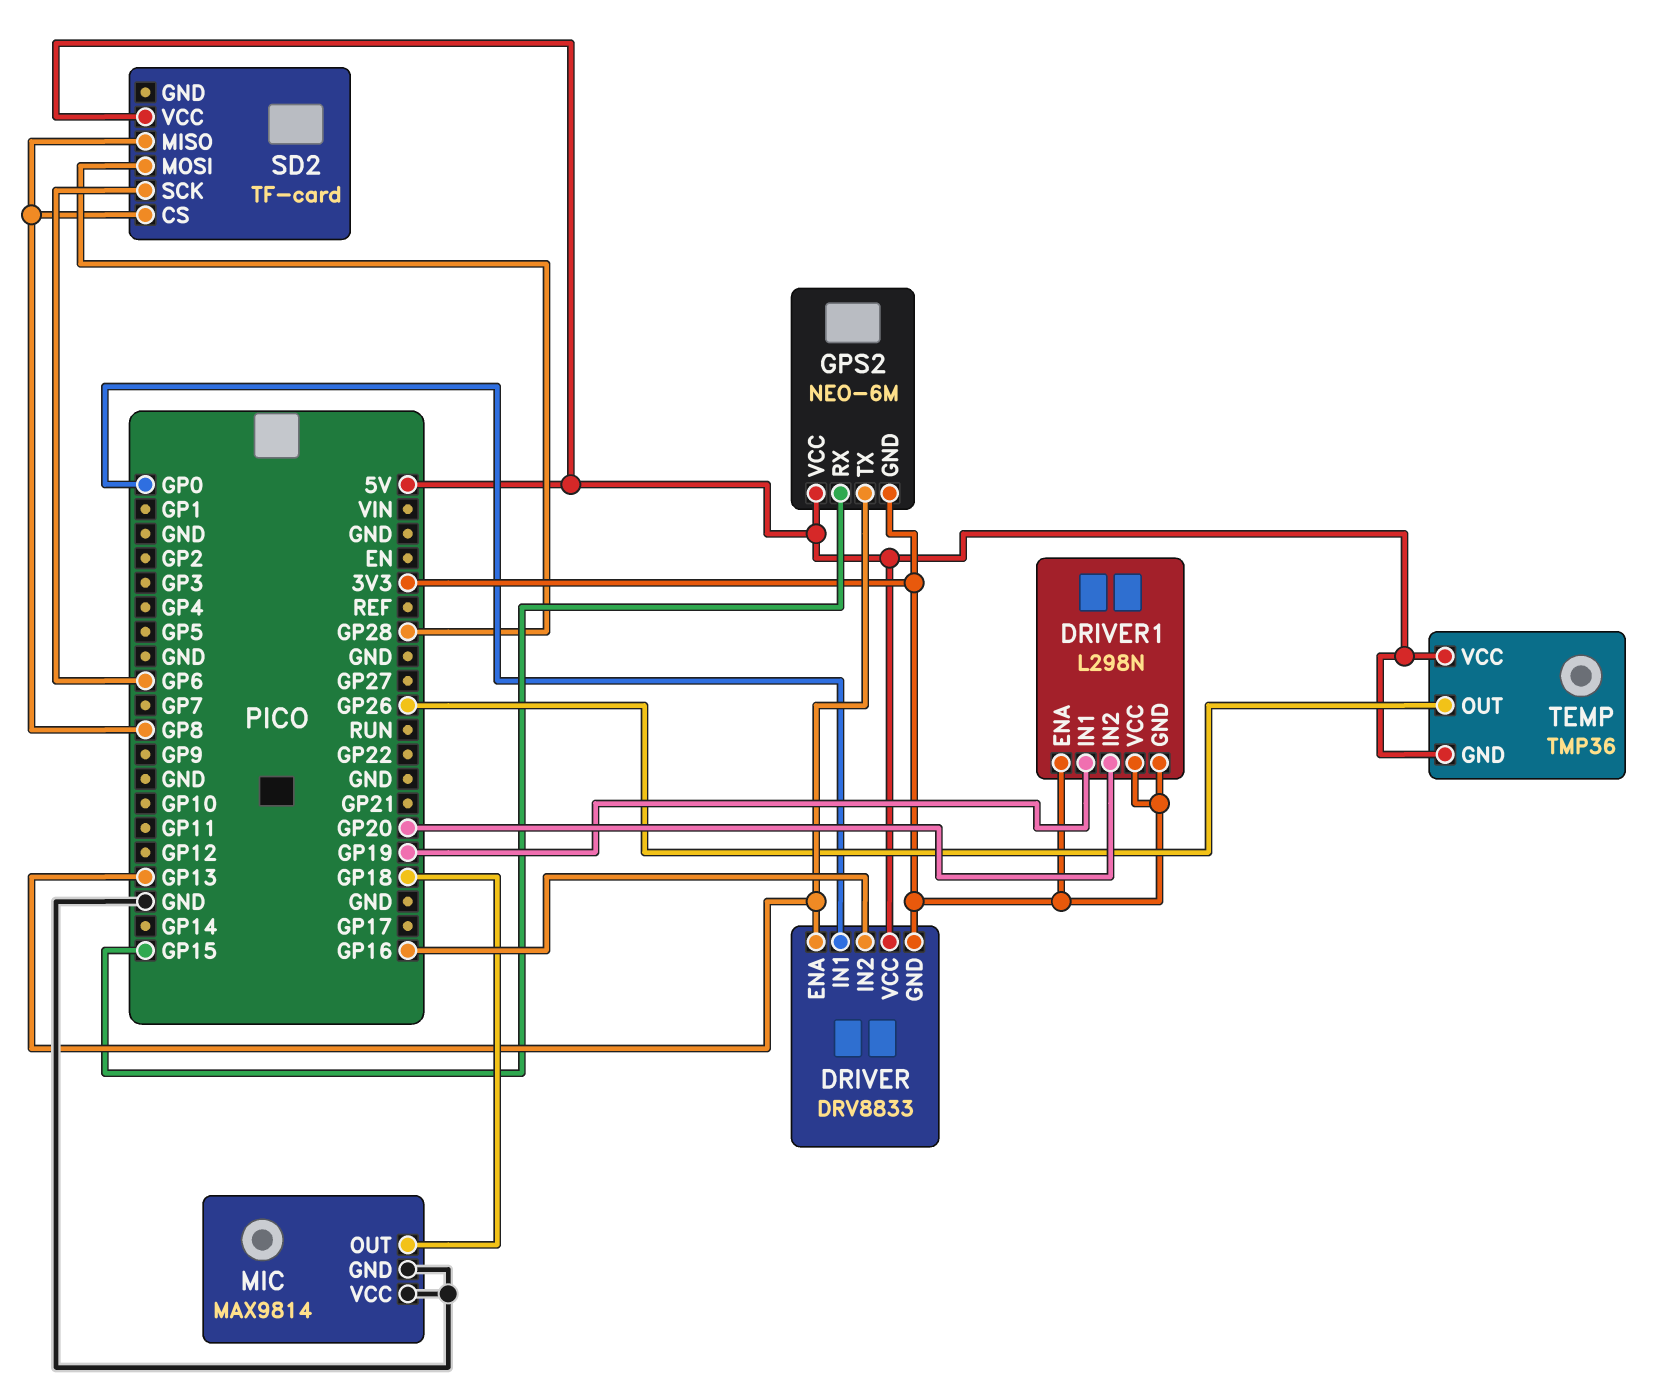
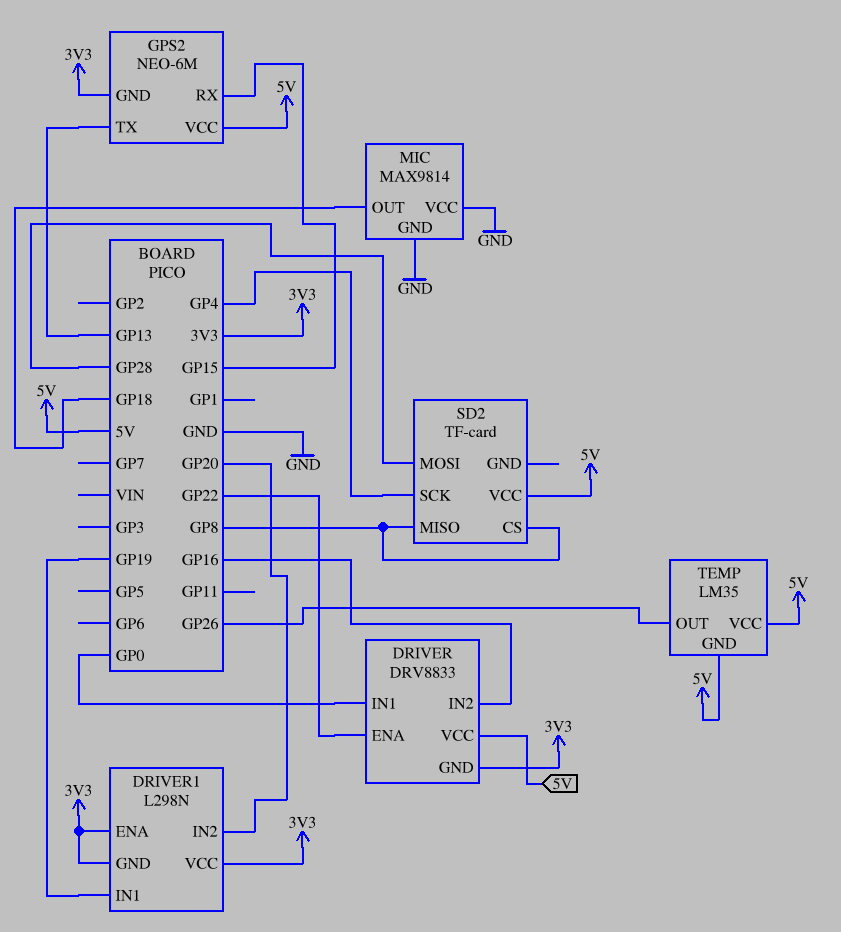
DRIVER pin ENA: GP13 -> GP22
SD2 pin SCK: GP6 -> GP4
TEMP: TMP36 -> LM35

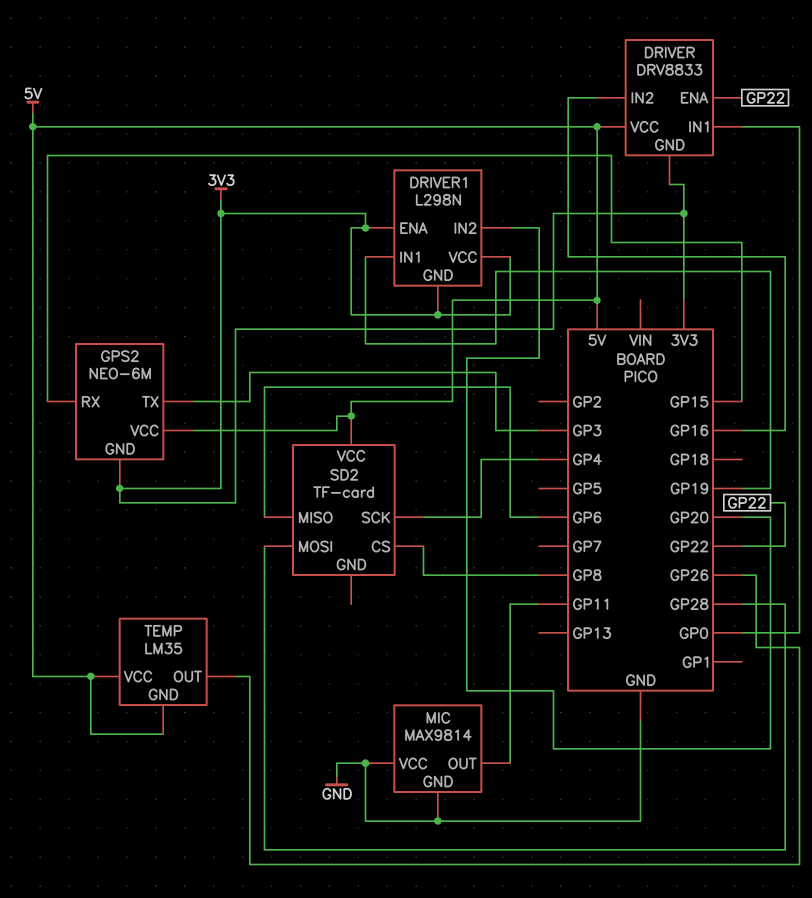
GPS2 pin TX: GP13 -> GP3
MIC pin OUT: GP18 -> GP11
SD2 pin MISO: GP8 -> GP6

